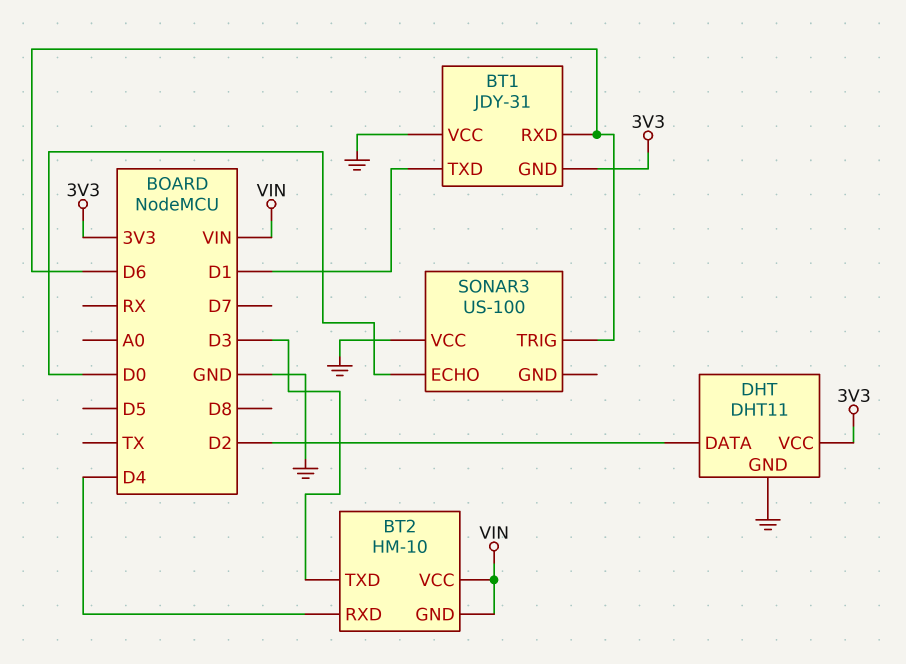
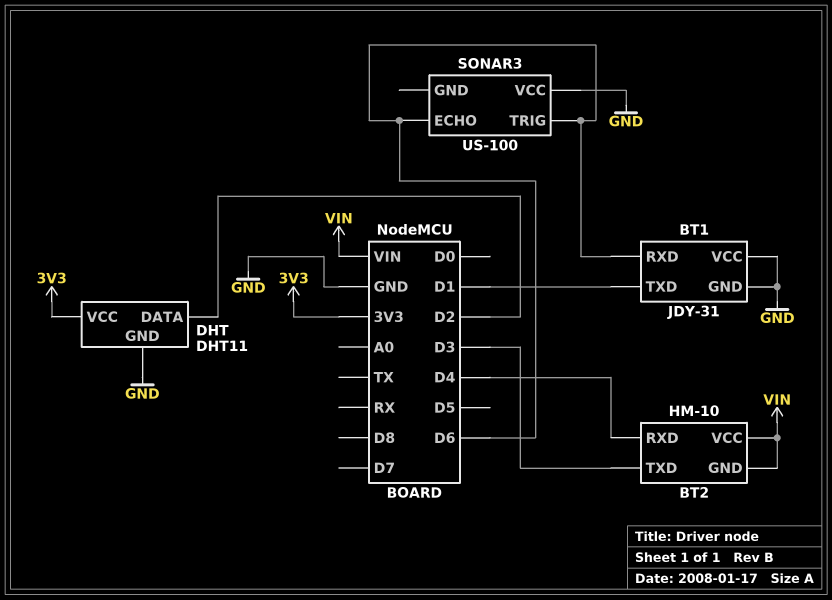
BT1 pin GND: 3V3 -> GND
SONAR3 pin ECHO: D0 -> D6

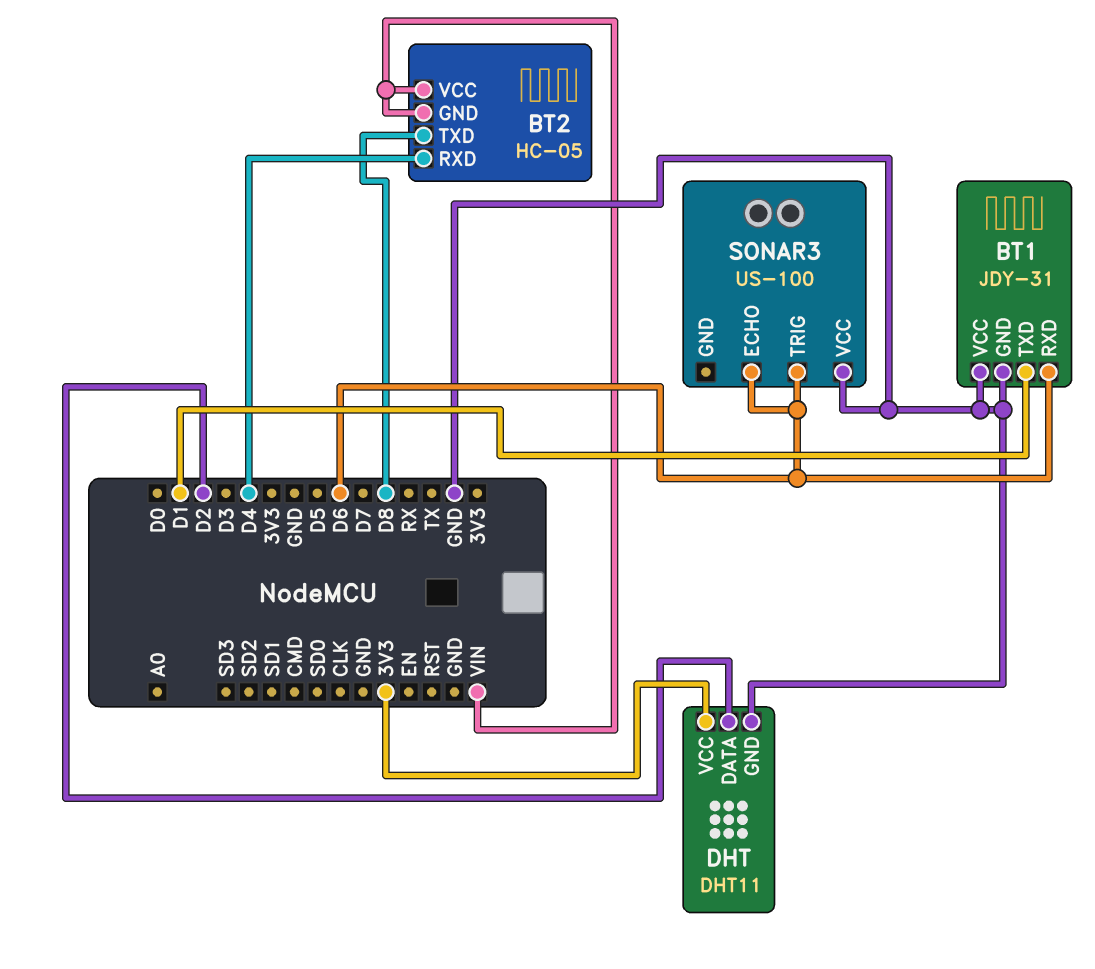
BT2: HM-10 -> HC-05
BT2 pin TXD: D3 -> D8

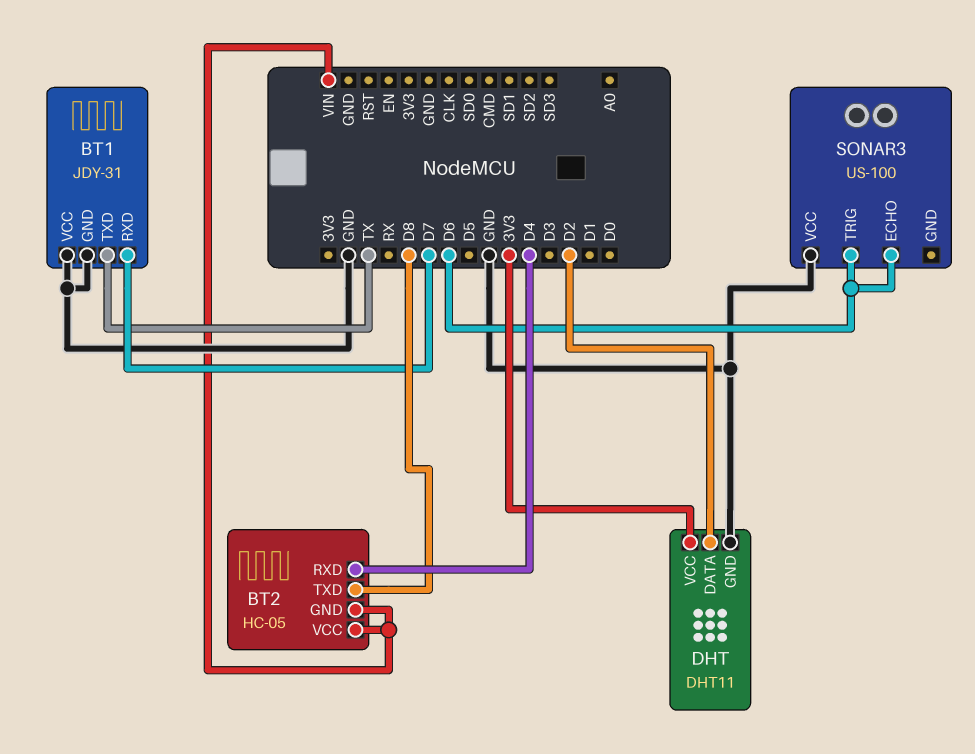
BT1 pin RXD: D6 -> D7
BT1 pin TXD: D1 -> TX

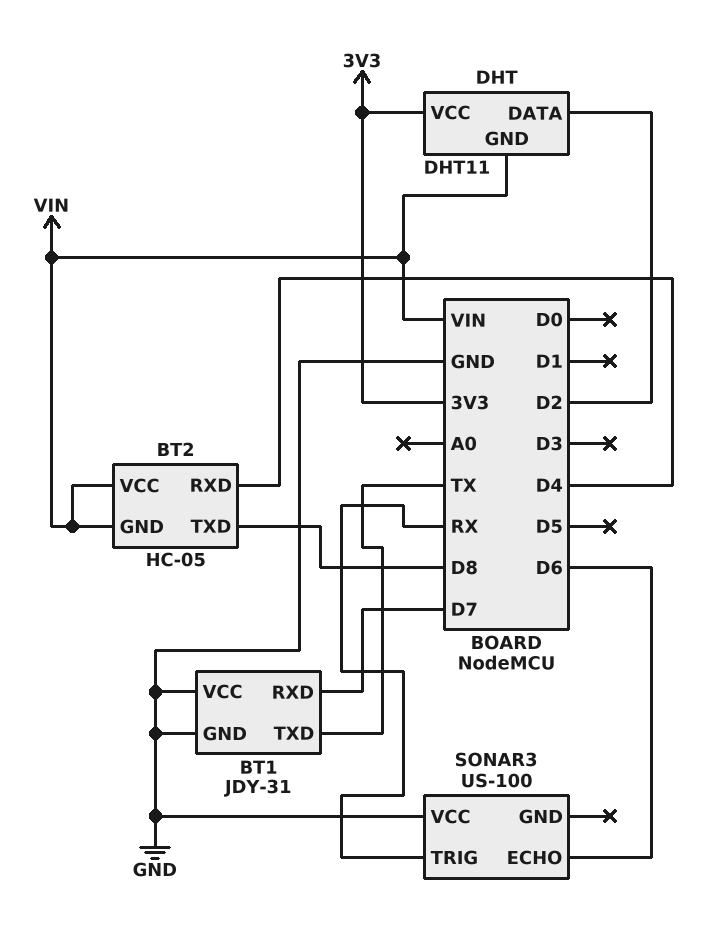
DHT pin GND: GND -> VIN
SONAR3 pin TRIG: D6 -> RX

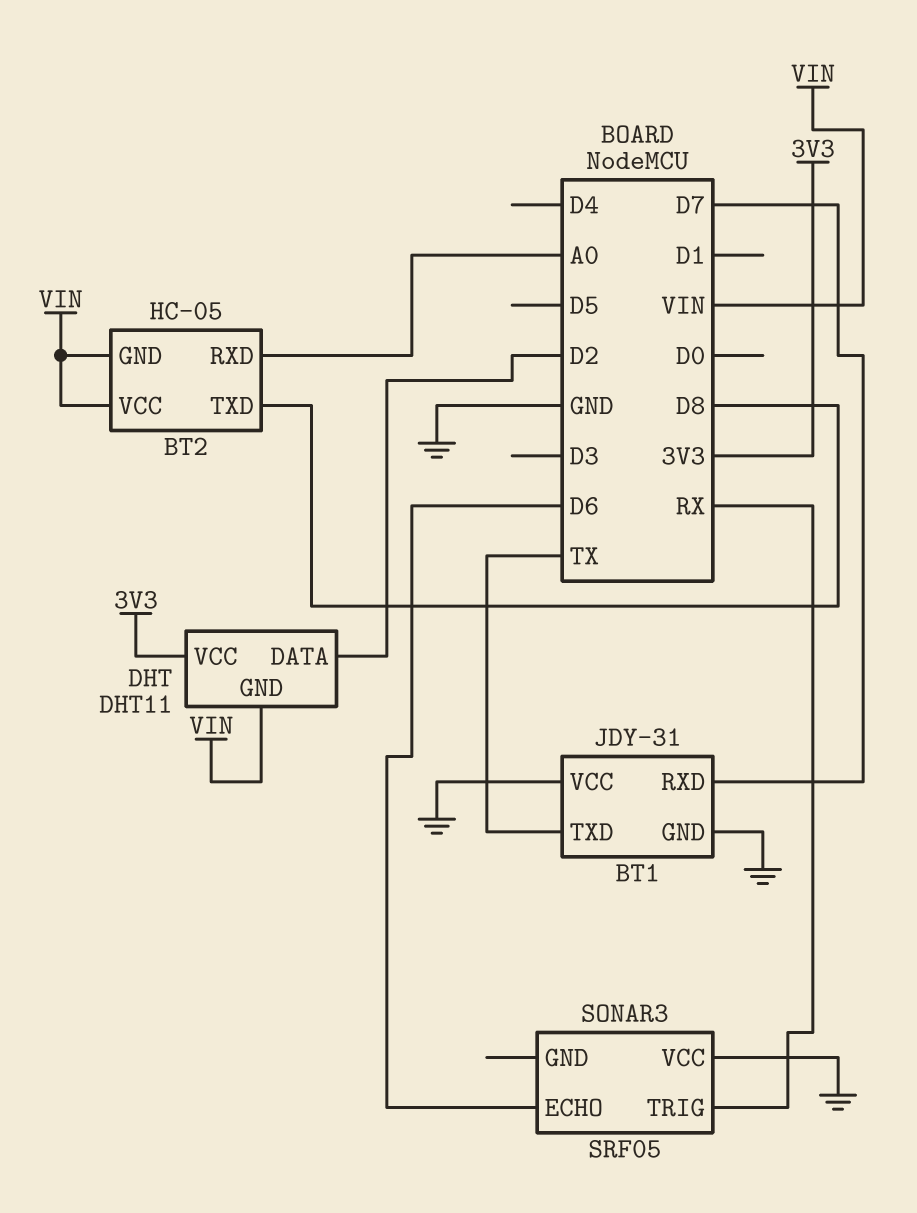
BT2 pin RXD: D4 -> A0
SONAR3: US-100 -> SRF05

